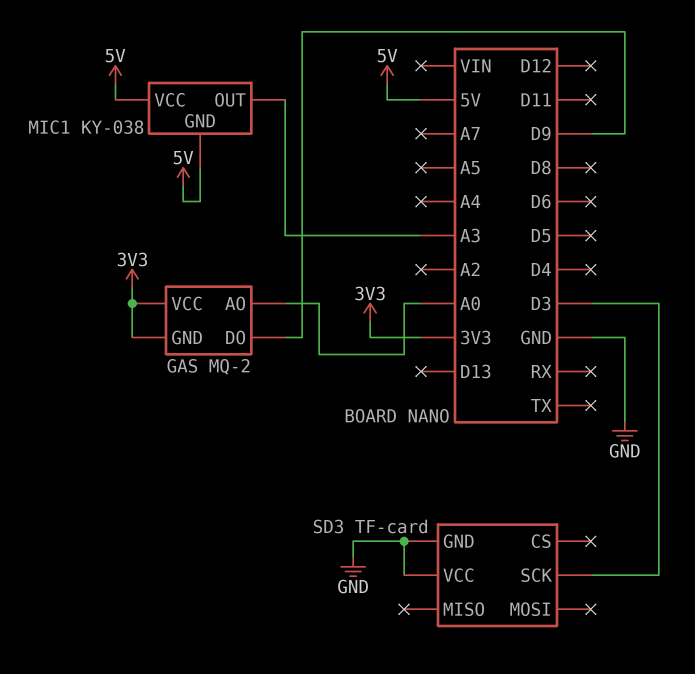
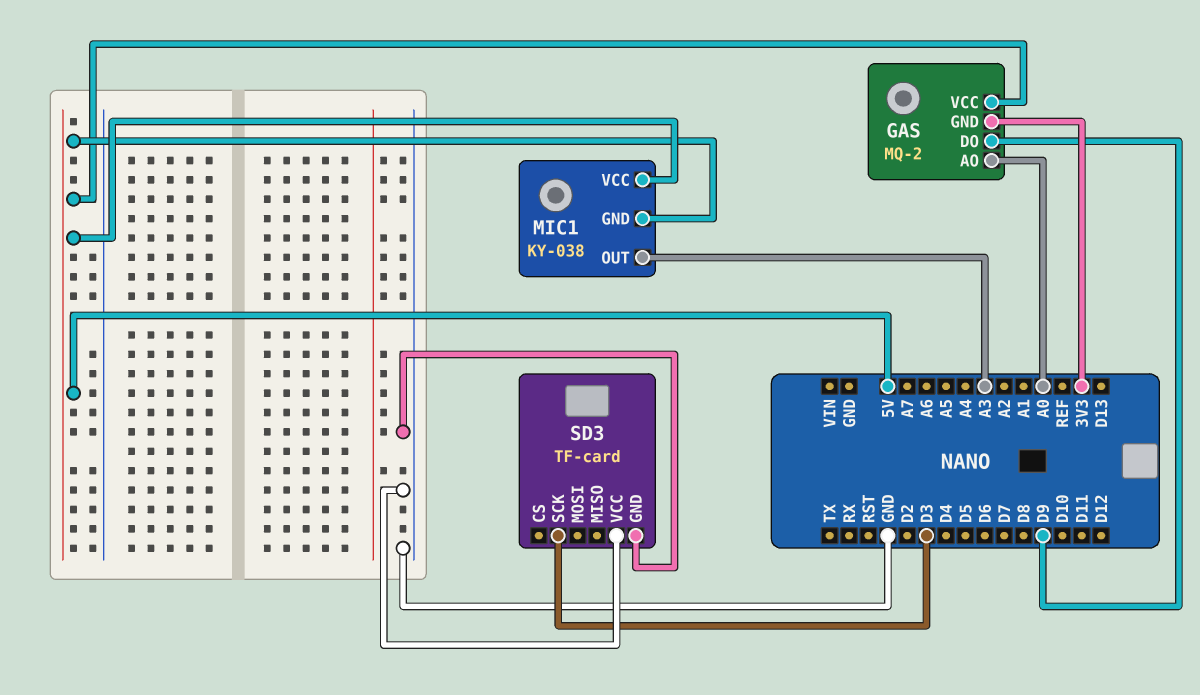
GAS pin VCC: 3V3 -> 5V

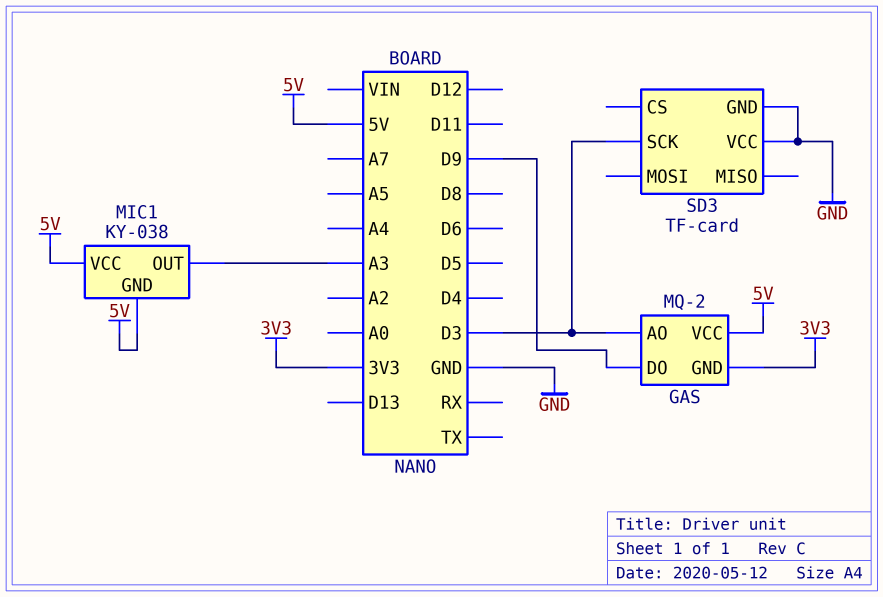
GAS pin AO: A0 -> D3

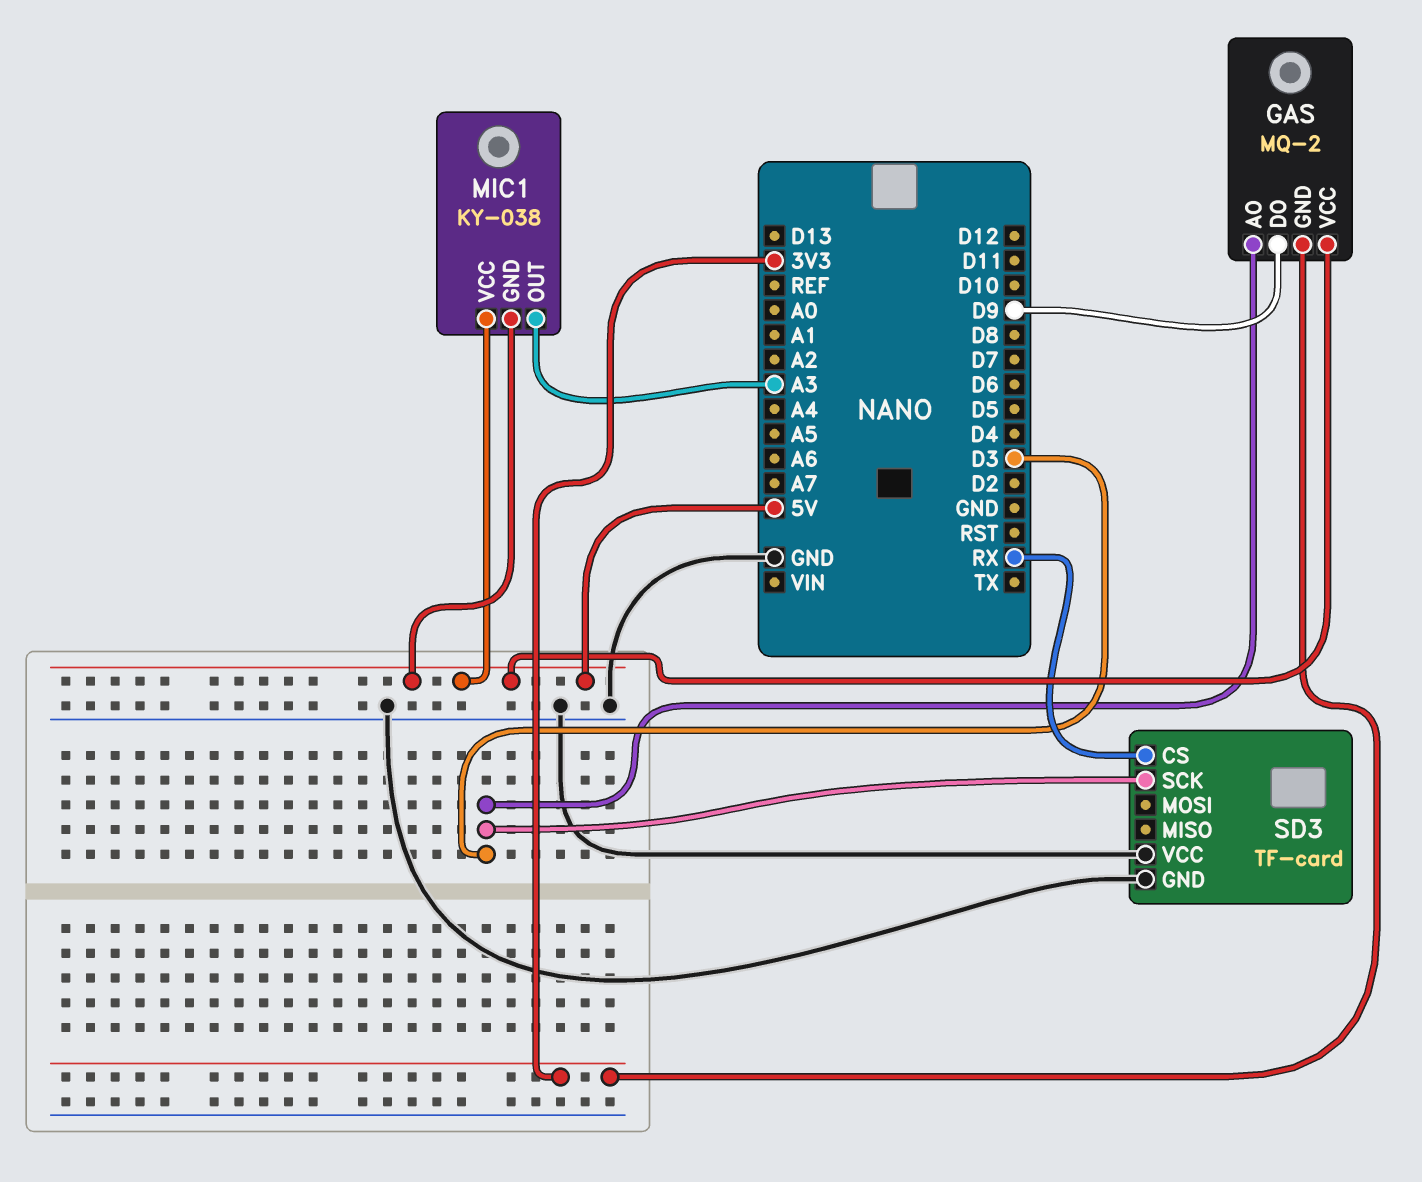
SD3 pin CS: none -> RX

